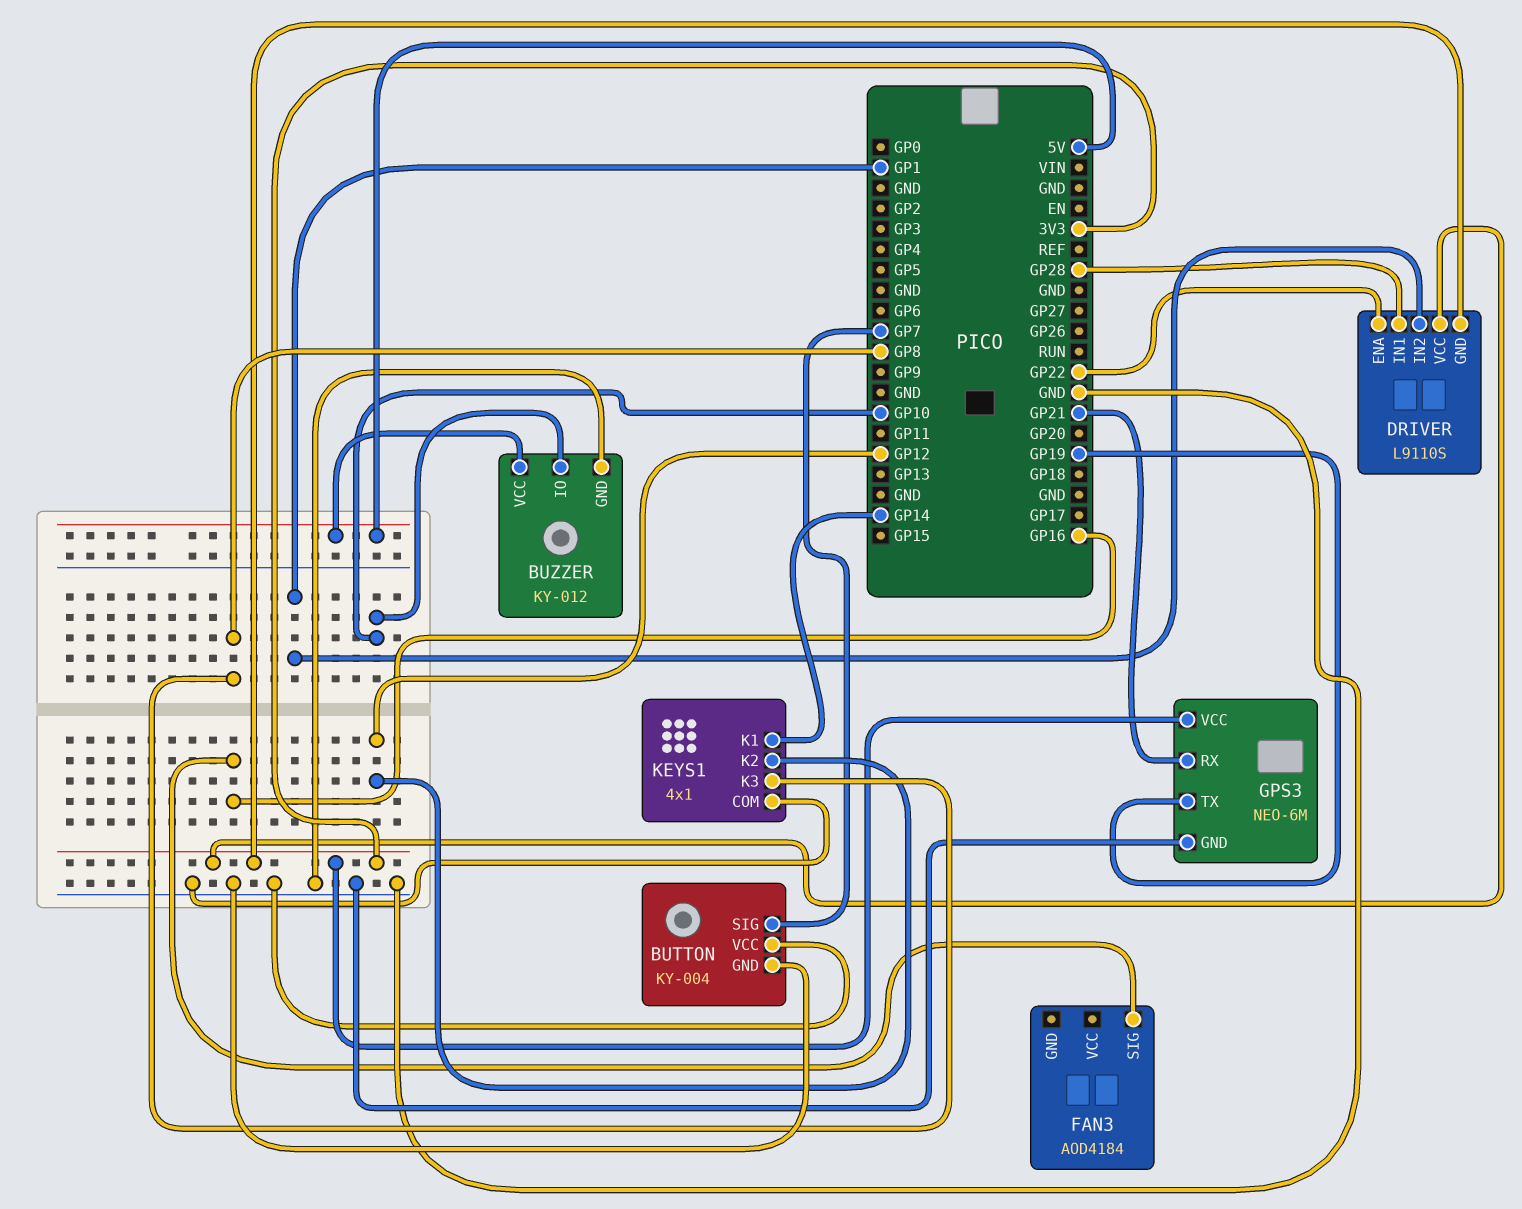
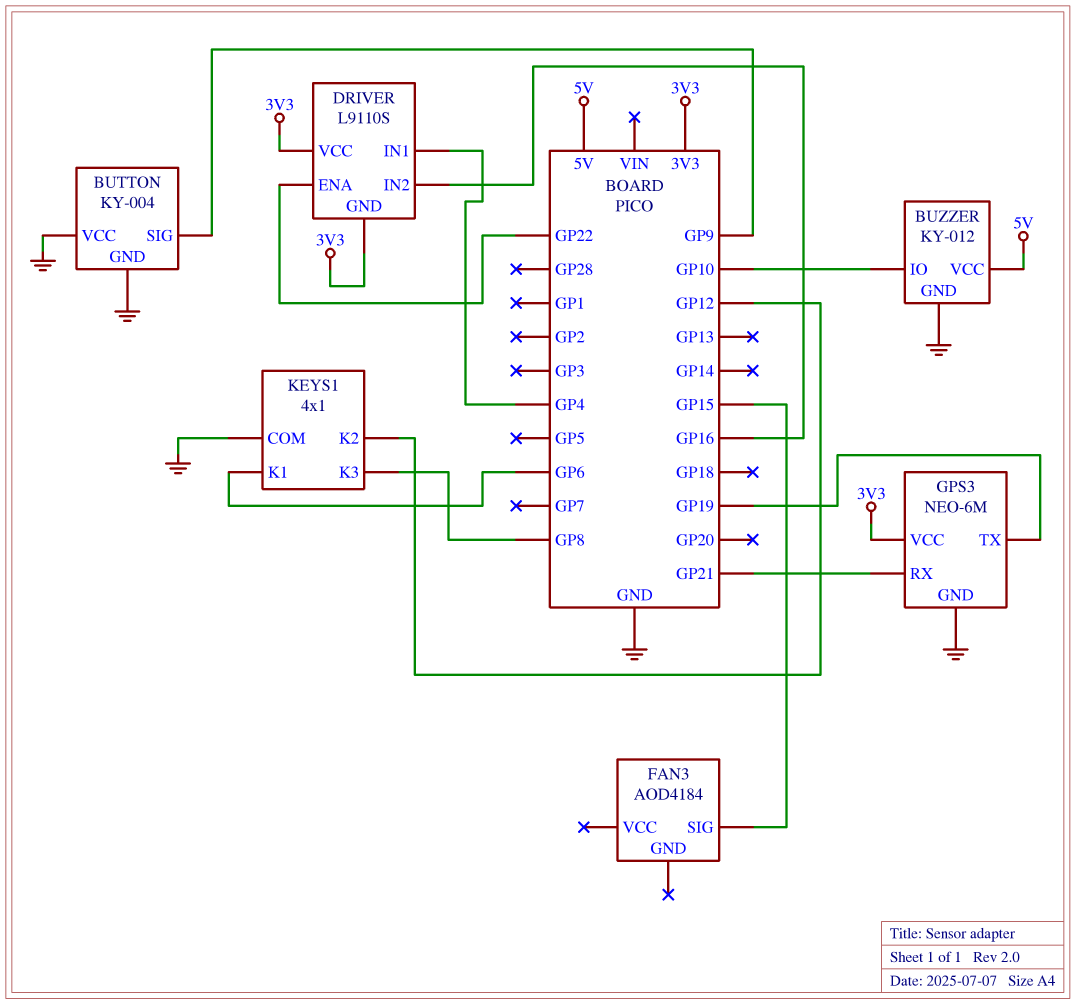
BUTTON pin SIG: GP7 -> GP9
DRIVER pin IN1: GP28 -> GP4
DRIVER pin IN2: GP1 -> GP16
FAN3 pin SIG: GP16 -> GP15
KEYS1 pin K1: GP14 -> GP6

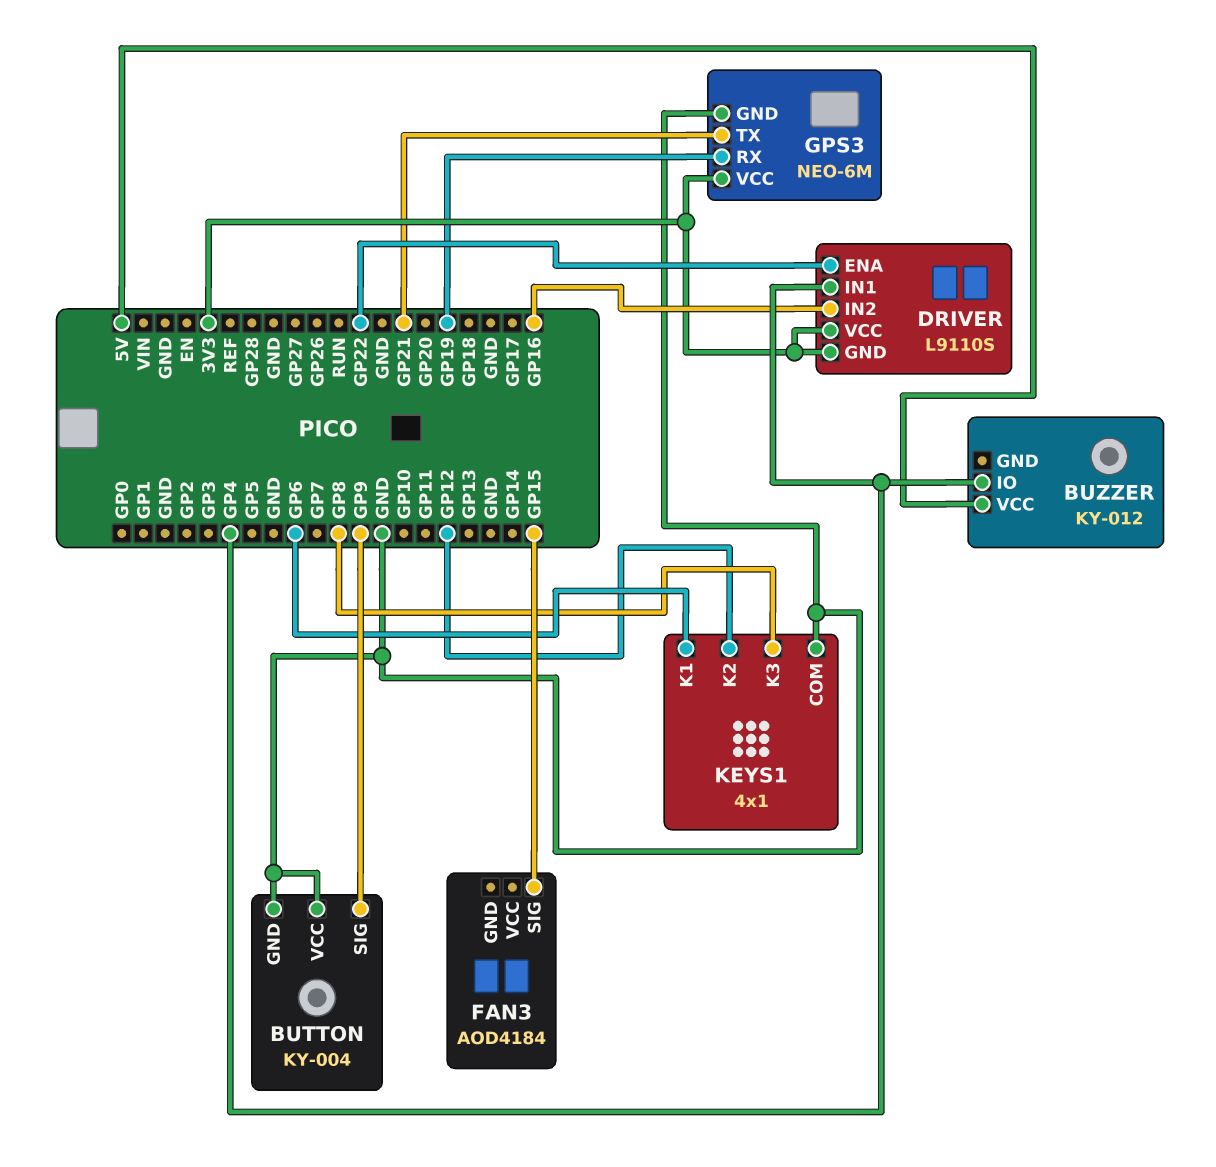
BUZZER pin GND: GND -> none
BUZZER pin IO: GP10 -> GP4
GPS3 pin RX: GP21 -> GP19
GPS3 pin TX: GP19 -> GP21

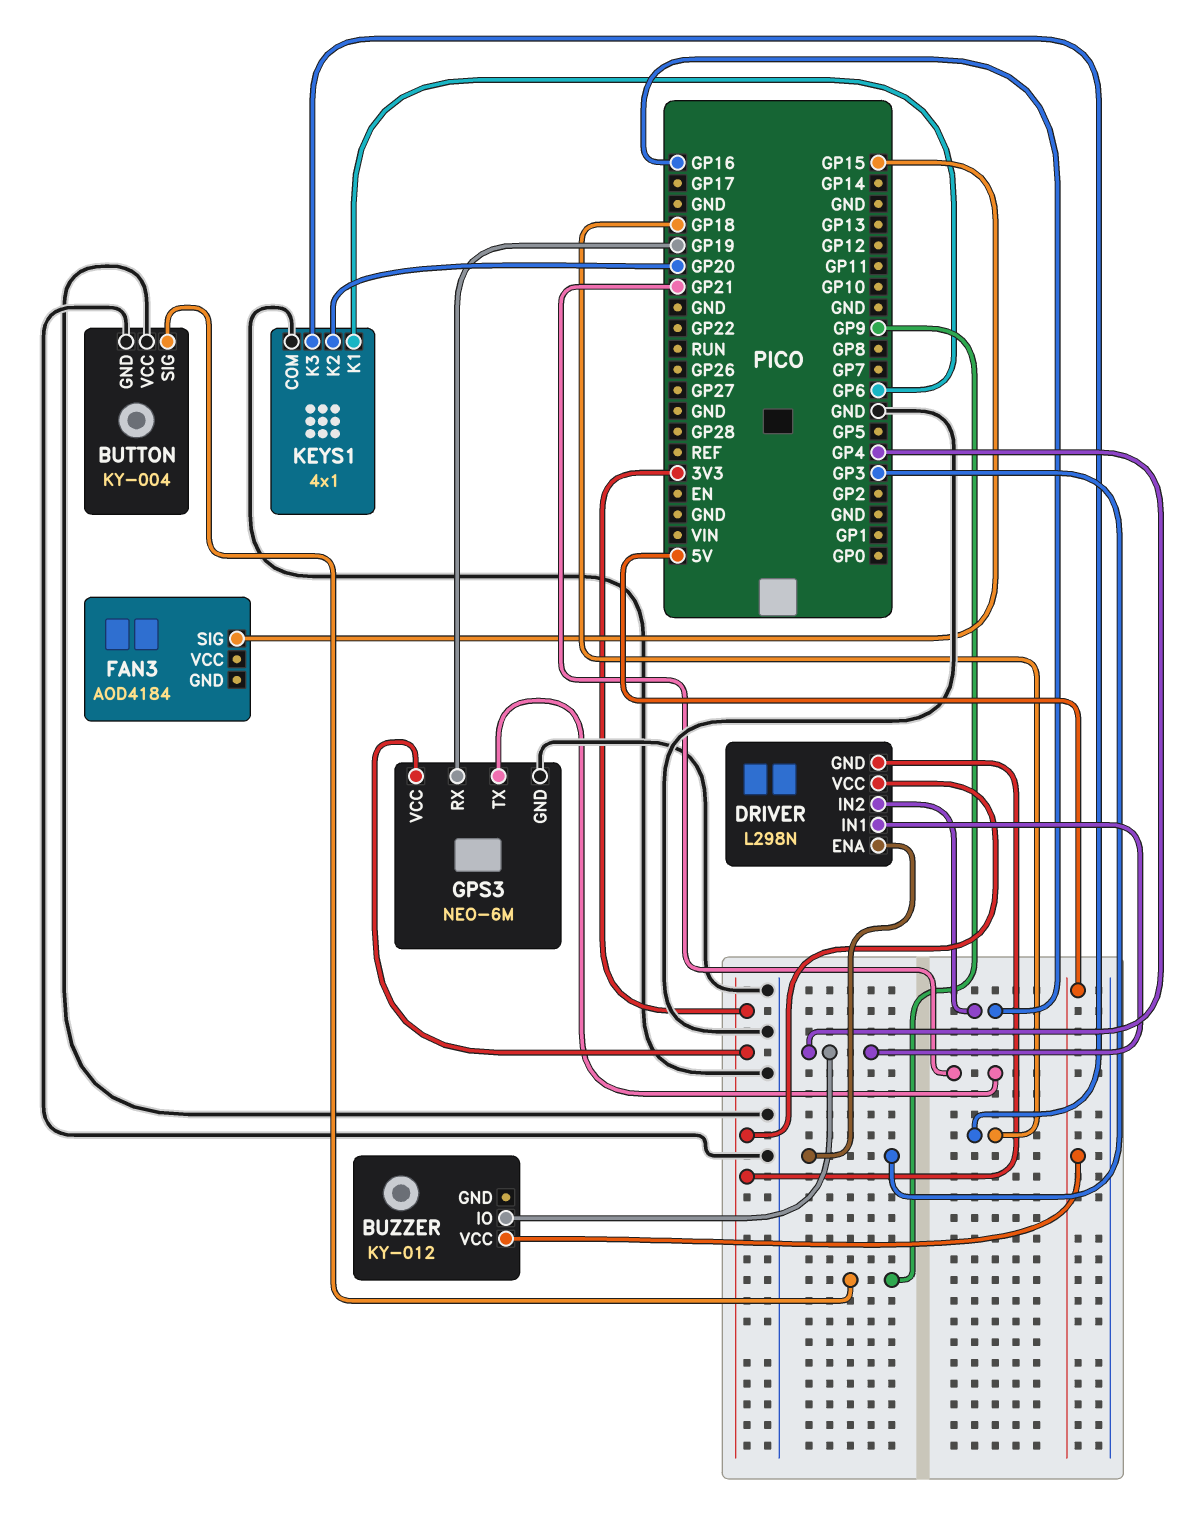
DRIVER: L9110S -> L298N
DRIVER pin ENA: GP22 -> GP3
KEYS1 pin K2: GP12 -> GP20
KEYS1 pin K3: GP8 -> GP18

